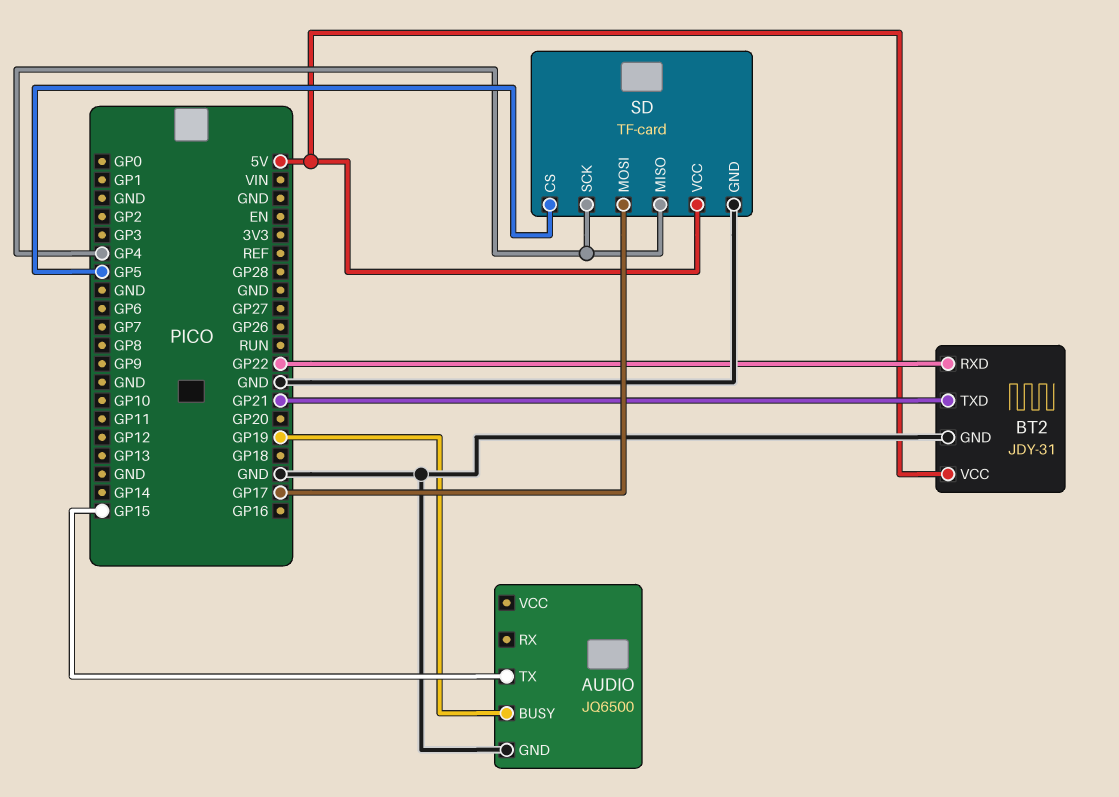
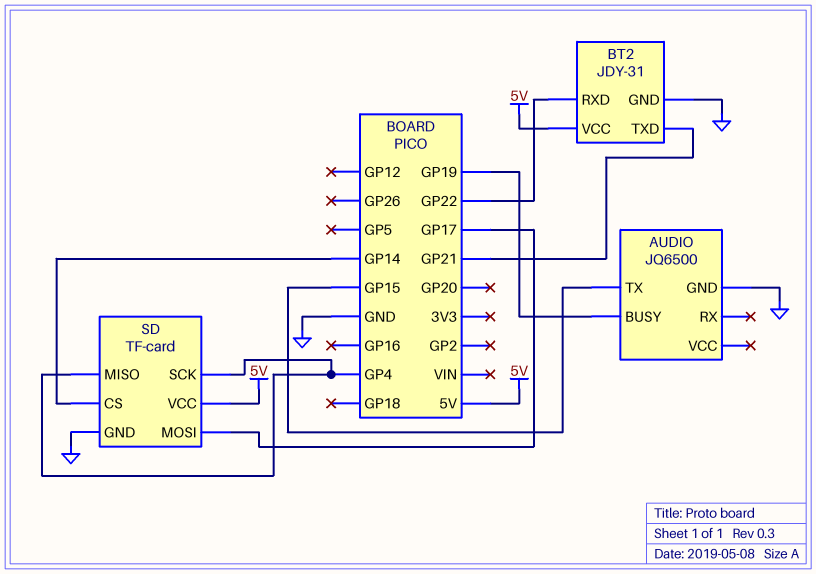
SD pin CS: GP5 -> GP14

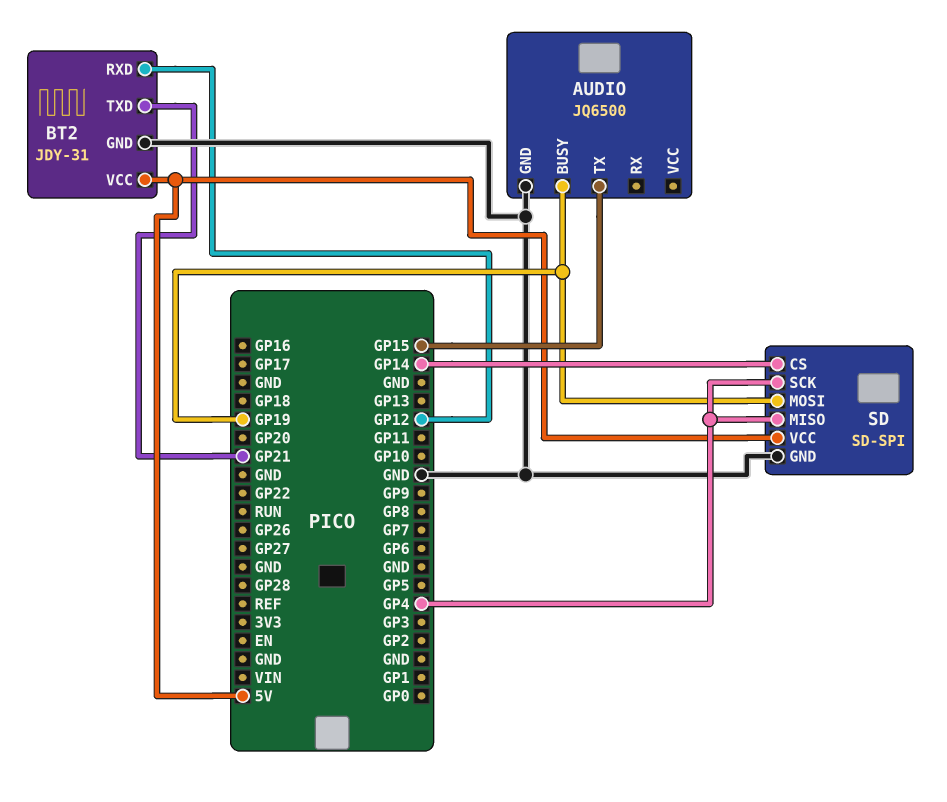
BT2 pin RXD: GP22 -> GP12
SD: TF-card -> SD-SPI
SD pin MOSI: GP17 -> GP19

